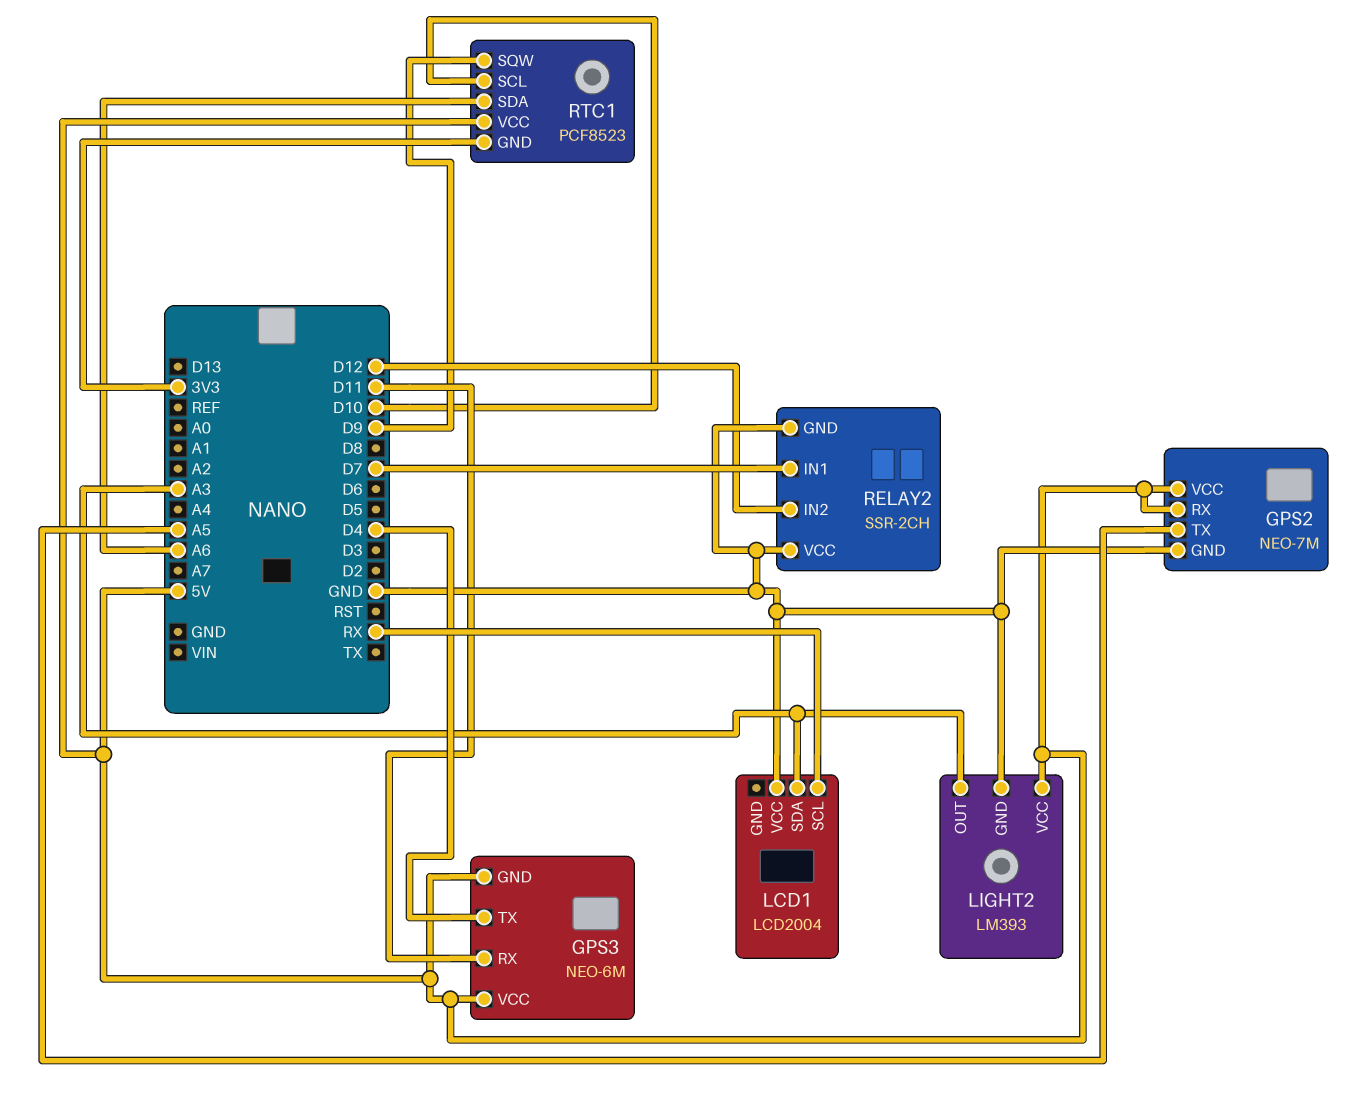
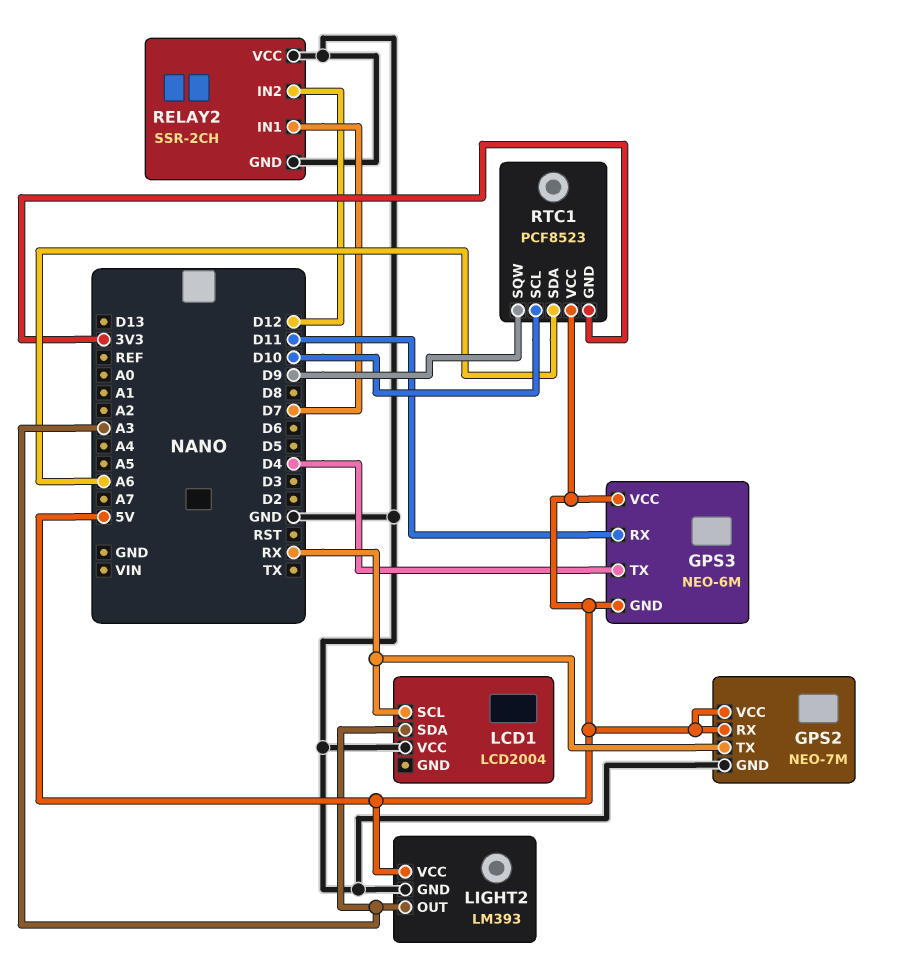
GPS2 pin TX: A5 -> RX

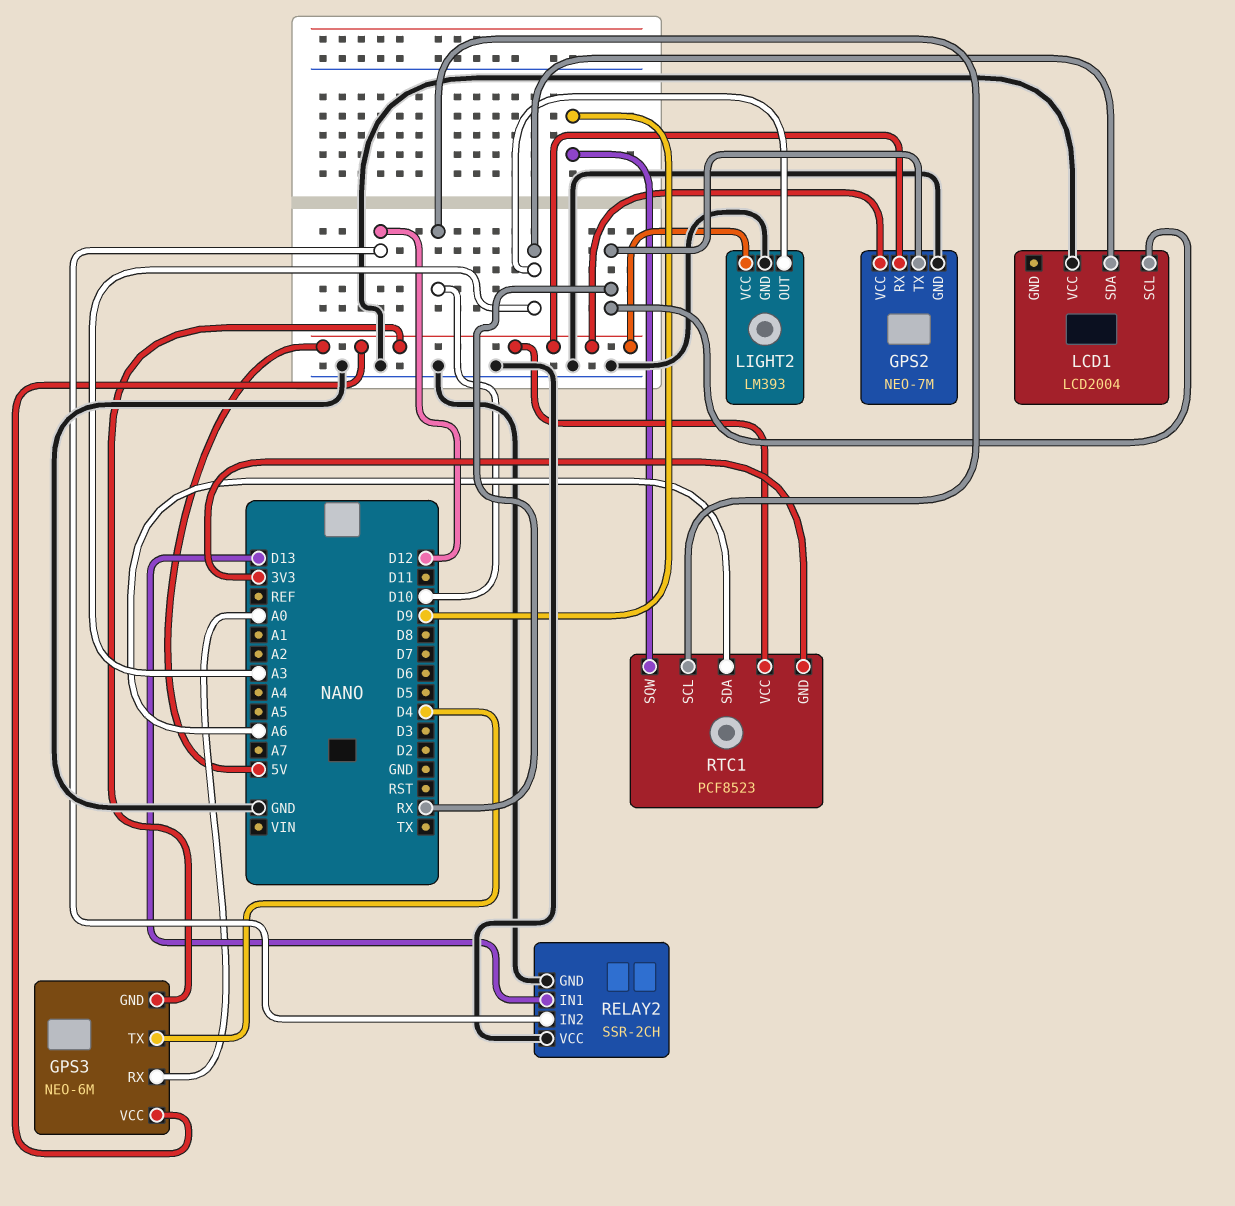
GPS3 pin RX: D11 -> A0
RELAY2 pin IN1: D7 -> D13

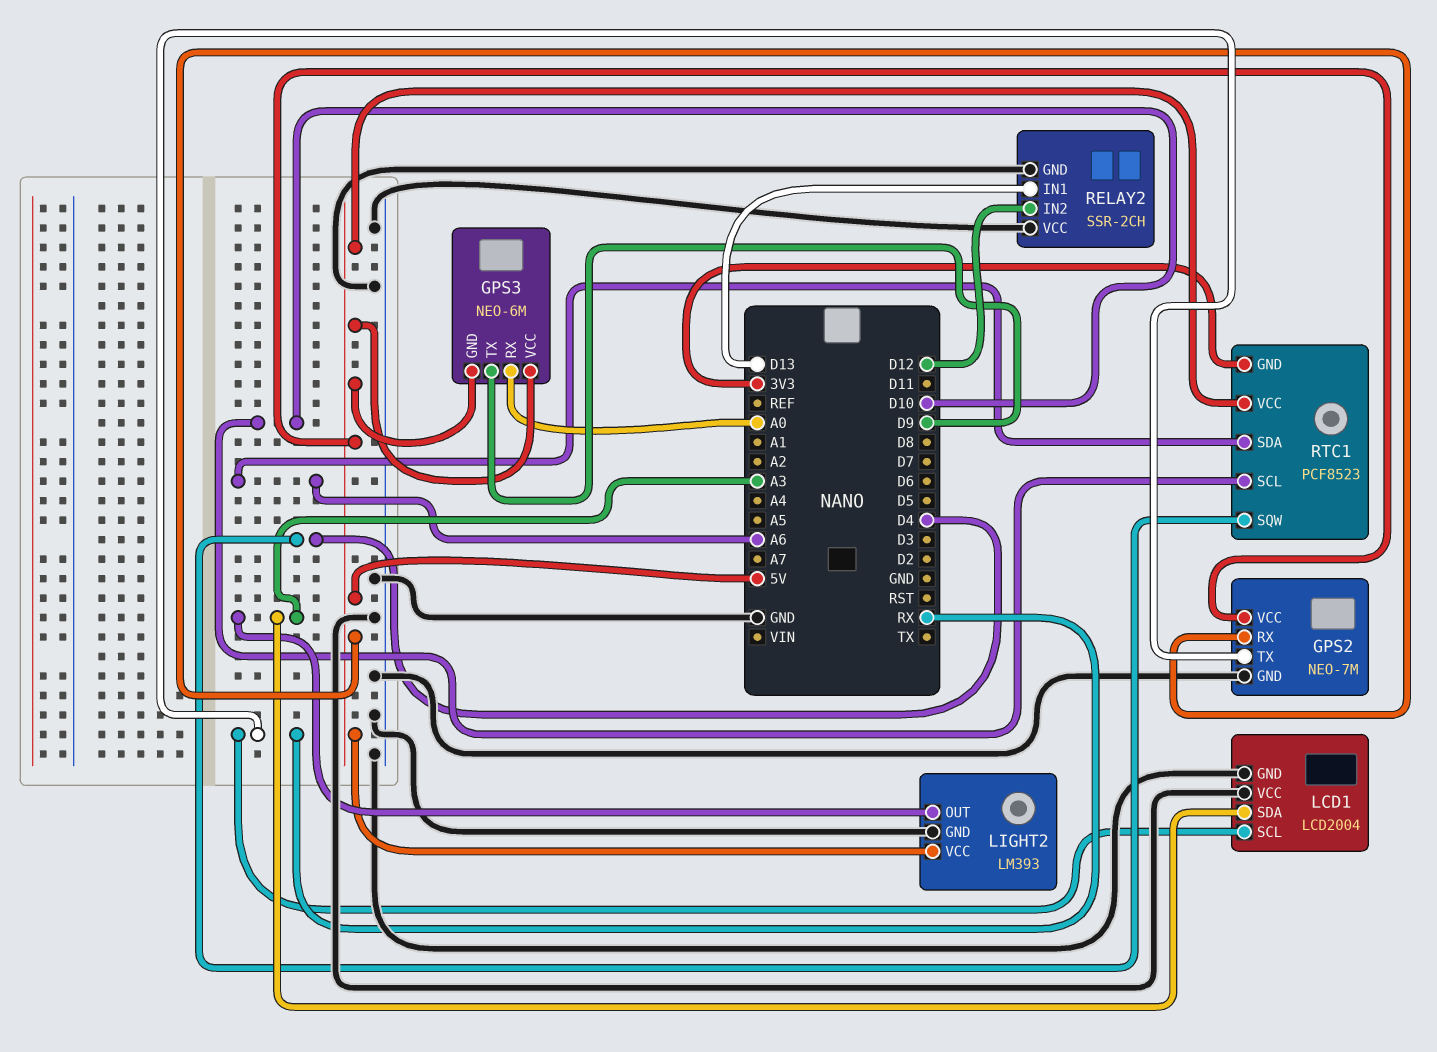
GPS3 pin TX: D4 -> D9
LCD1 pin GND: none -> GND
RTC1 pin SQW: D9 -> D4

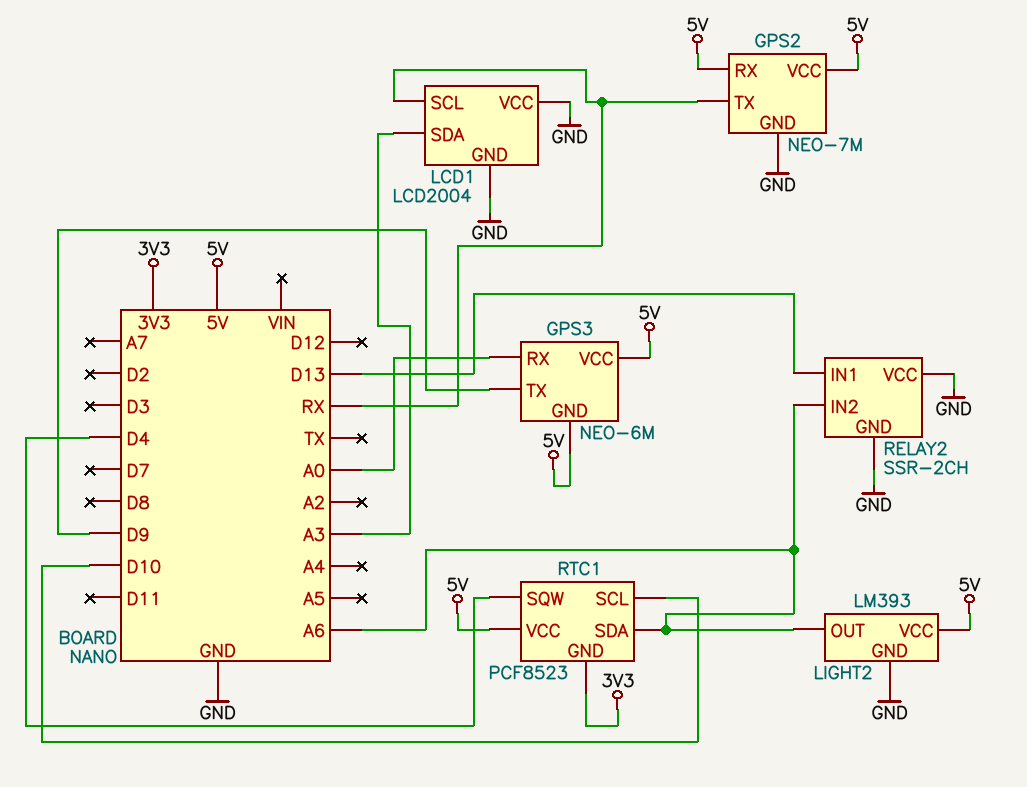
LIGHT2 pin OUT: A3 -> A6
RELAY2 pin IN2: D12 -> A6

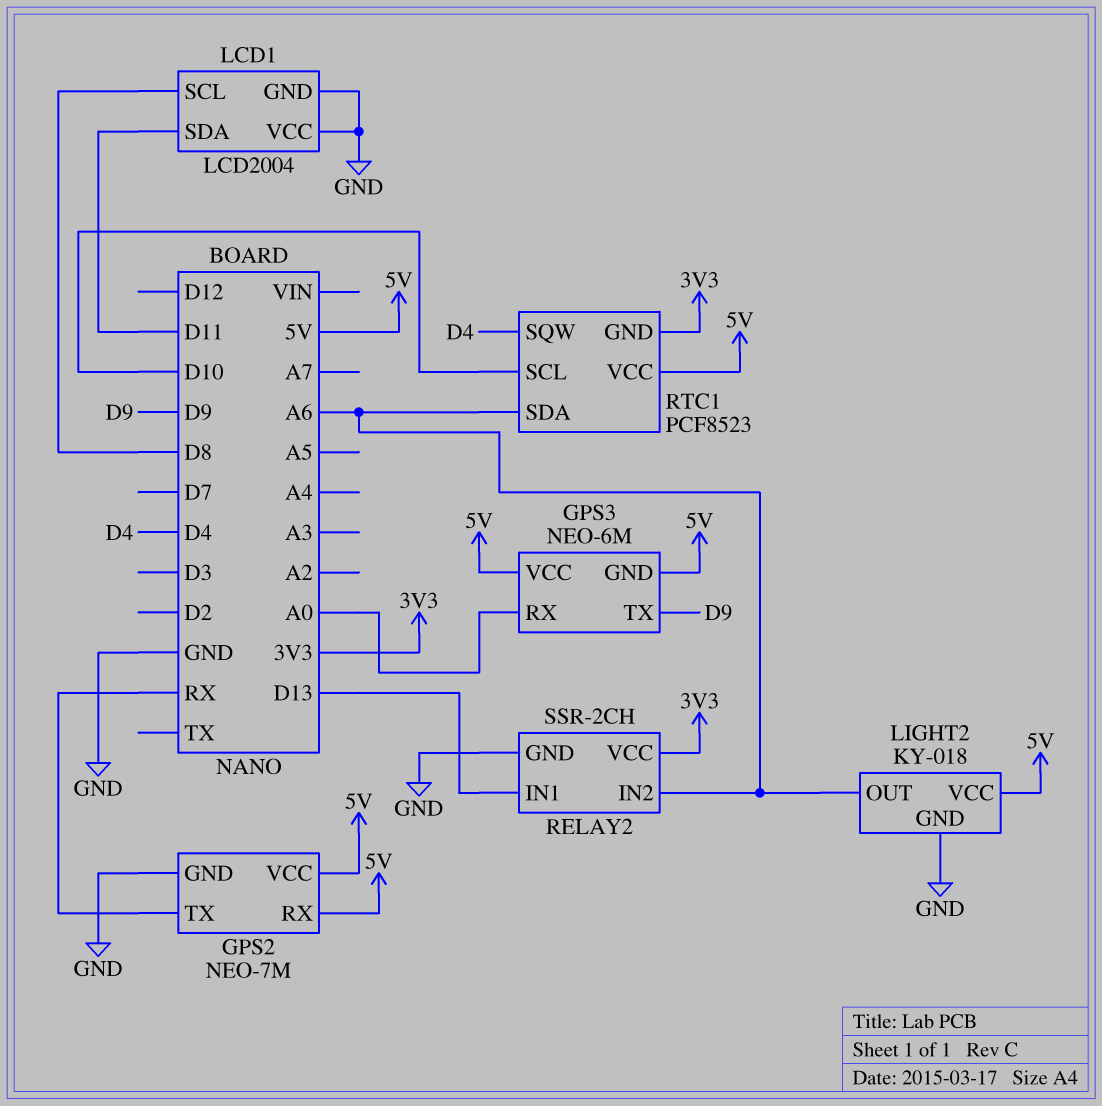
LCD1 pin SCL: RX -> D8
LCD1 pin SDA: A3 -> D11
LIGHT2: LM393 -> KY-018
RELAY2 pin VCC: GND -> 3V3

